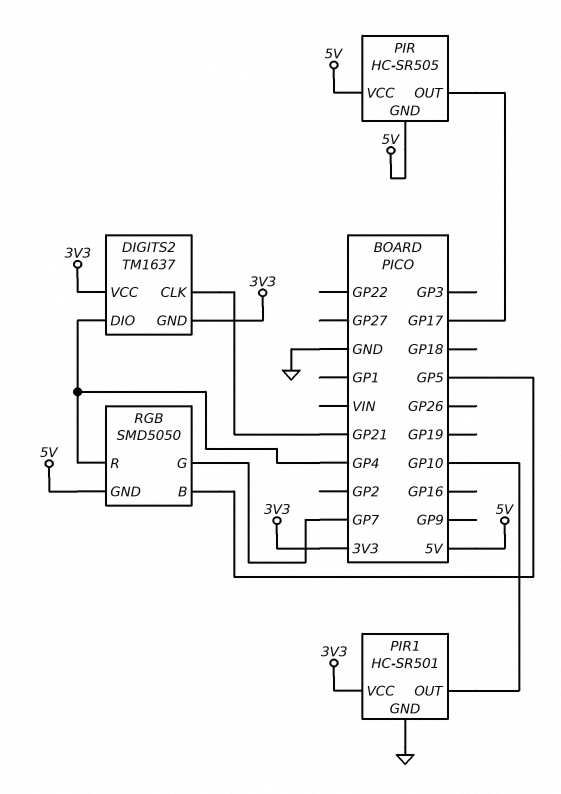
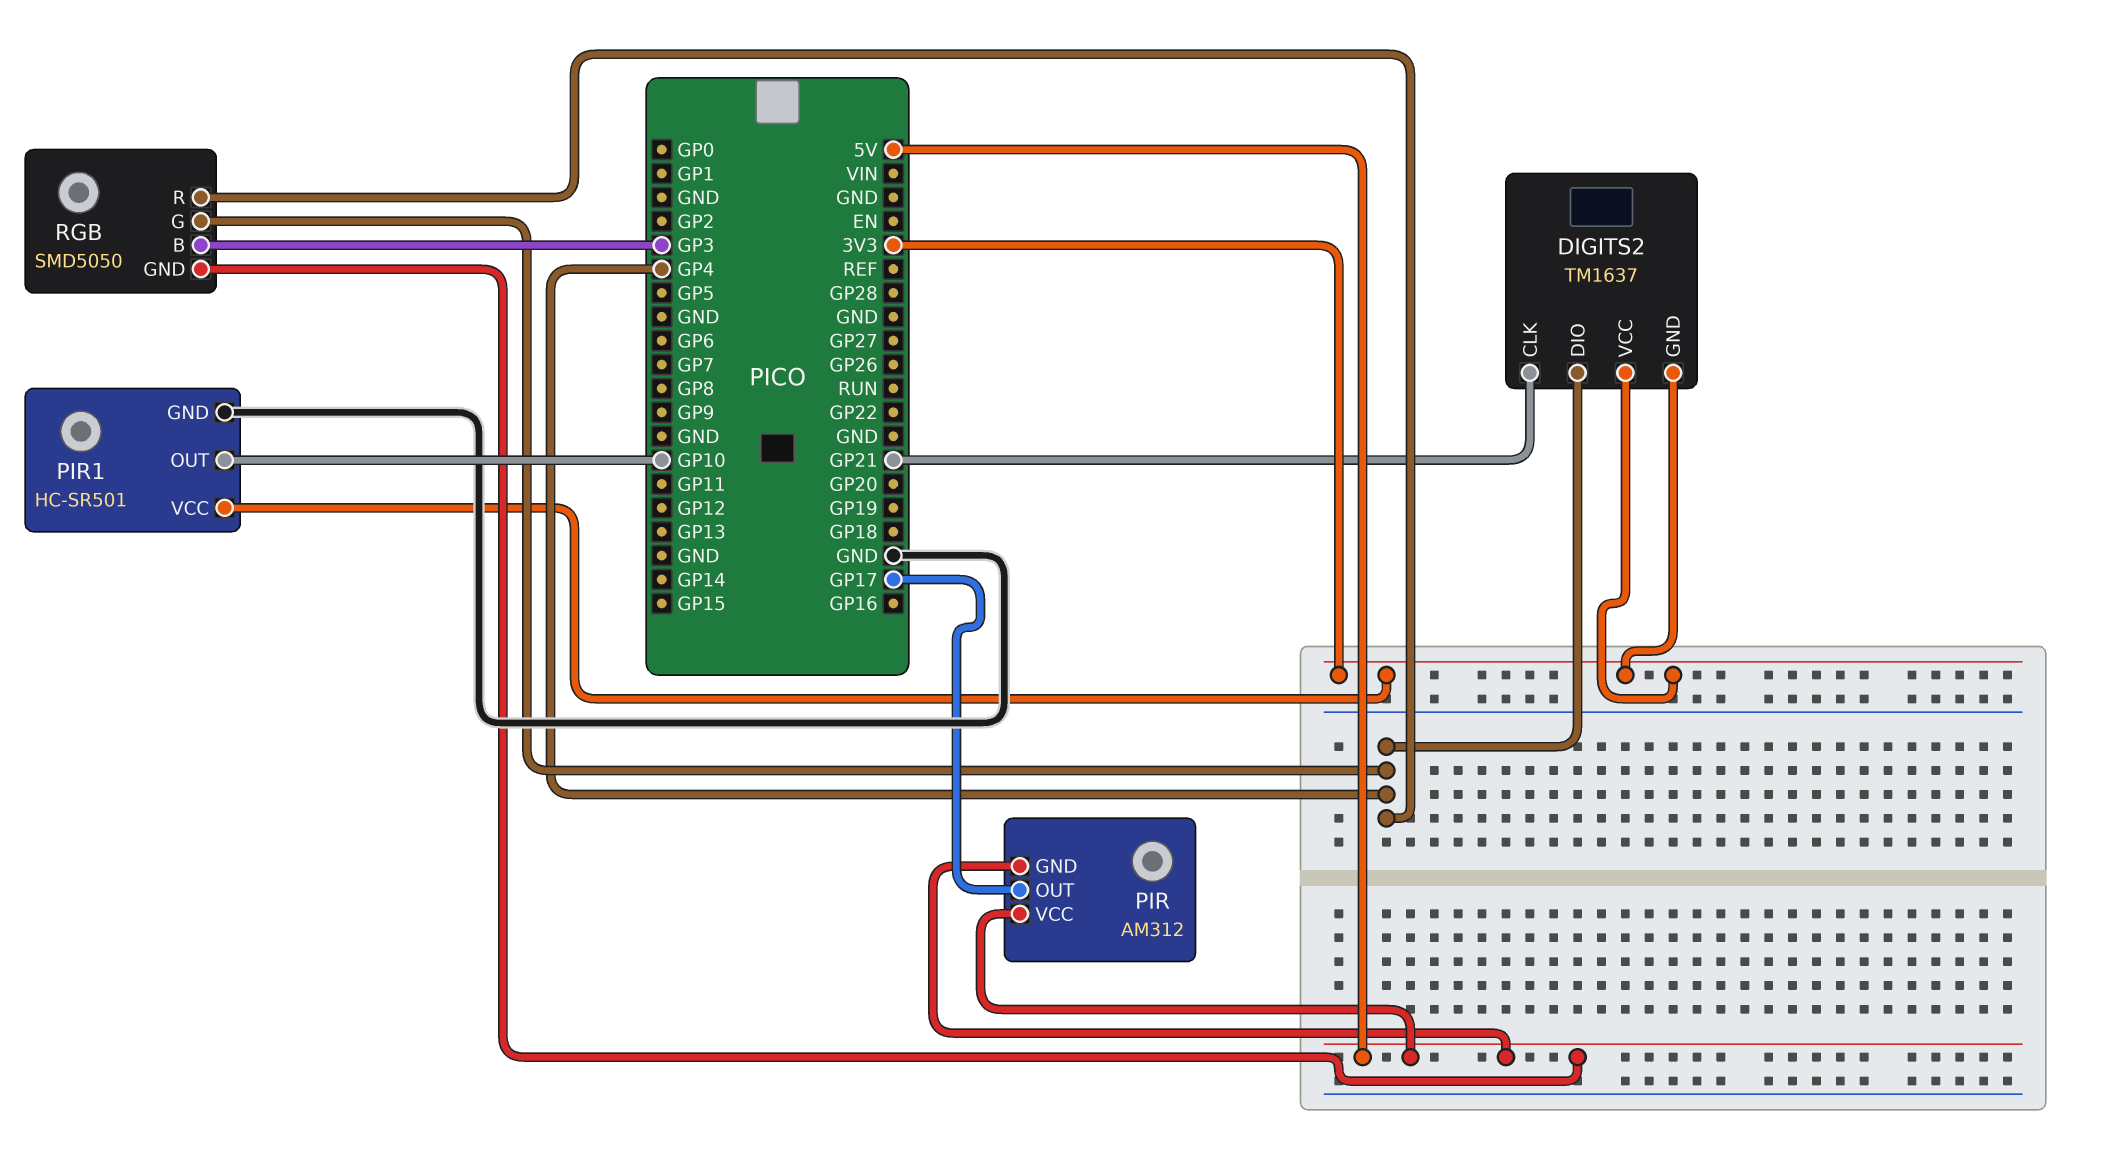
PIR: HC-SR505 -> AM312
RGB pin B: GP5 -> GP3
RGB pin G: GP7 -> GP4

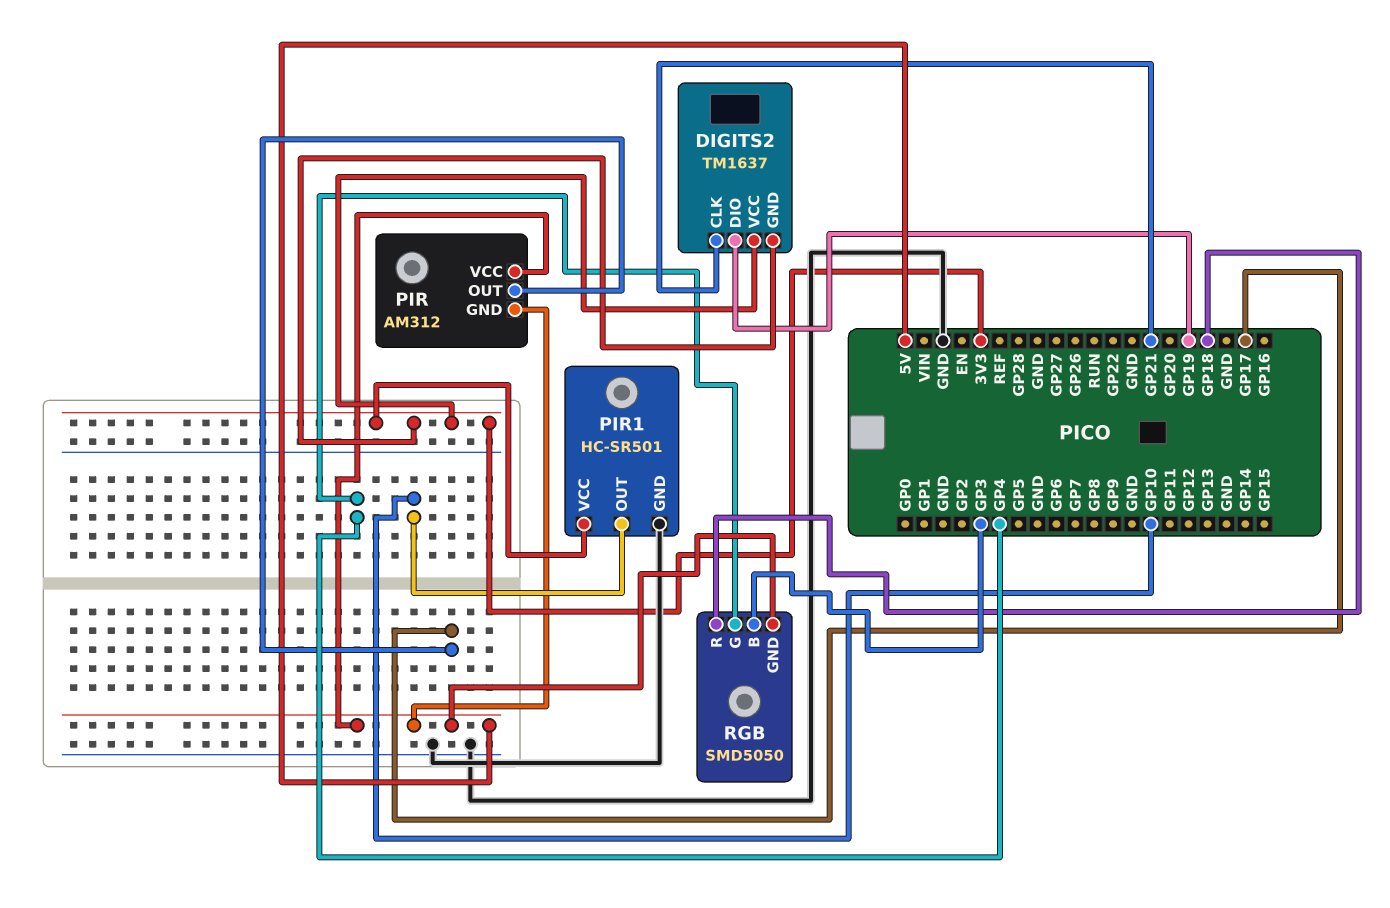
DIGITS2 pin DIO: GP4 -> GP19
RGB pin R: GP4 -> GP18

